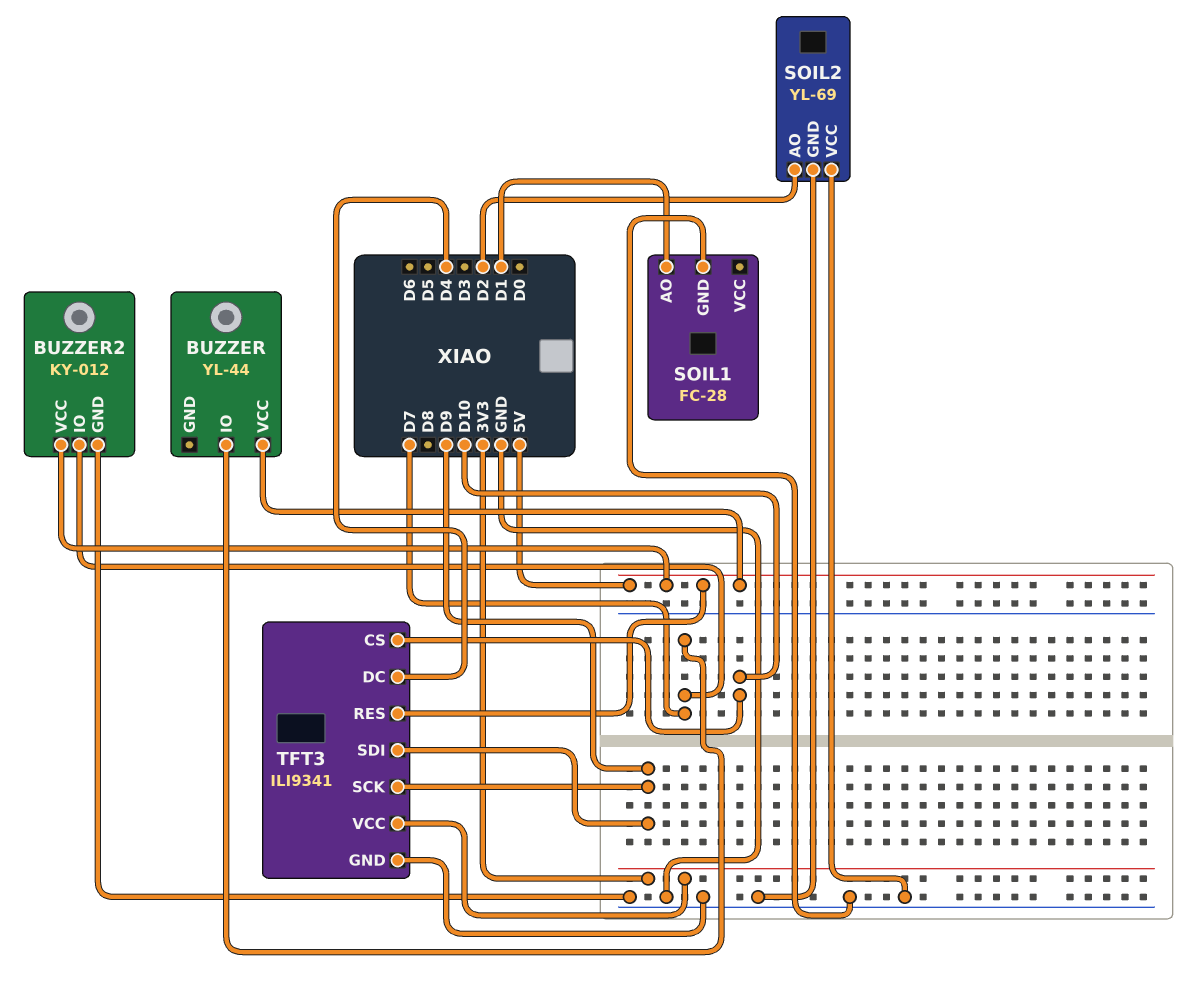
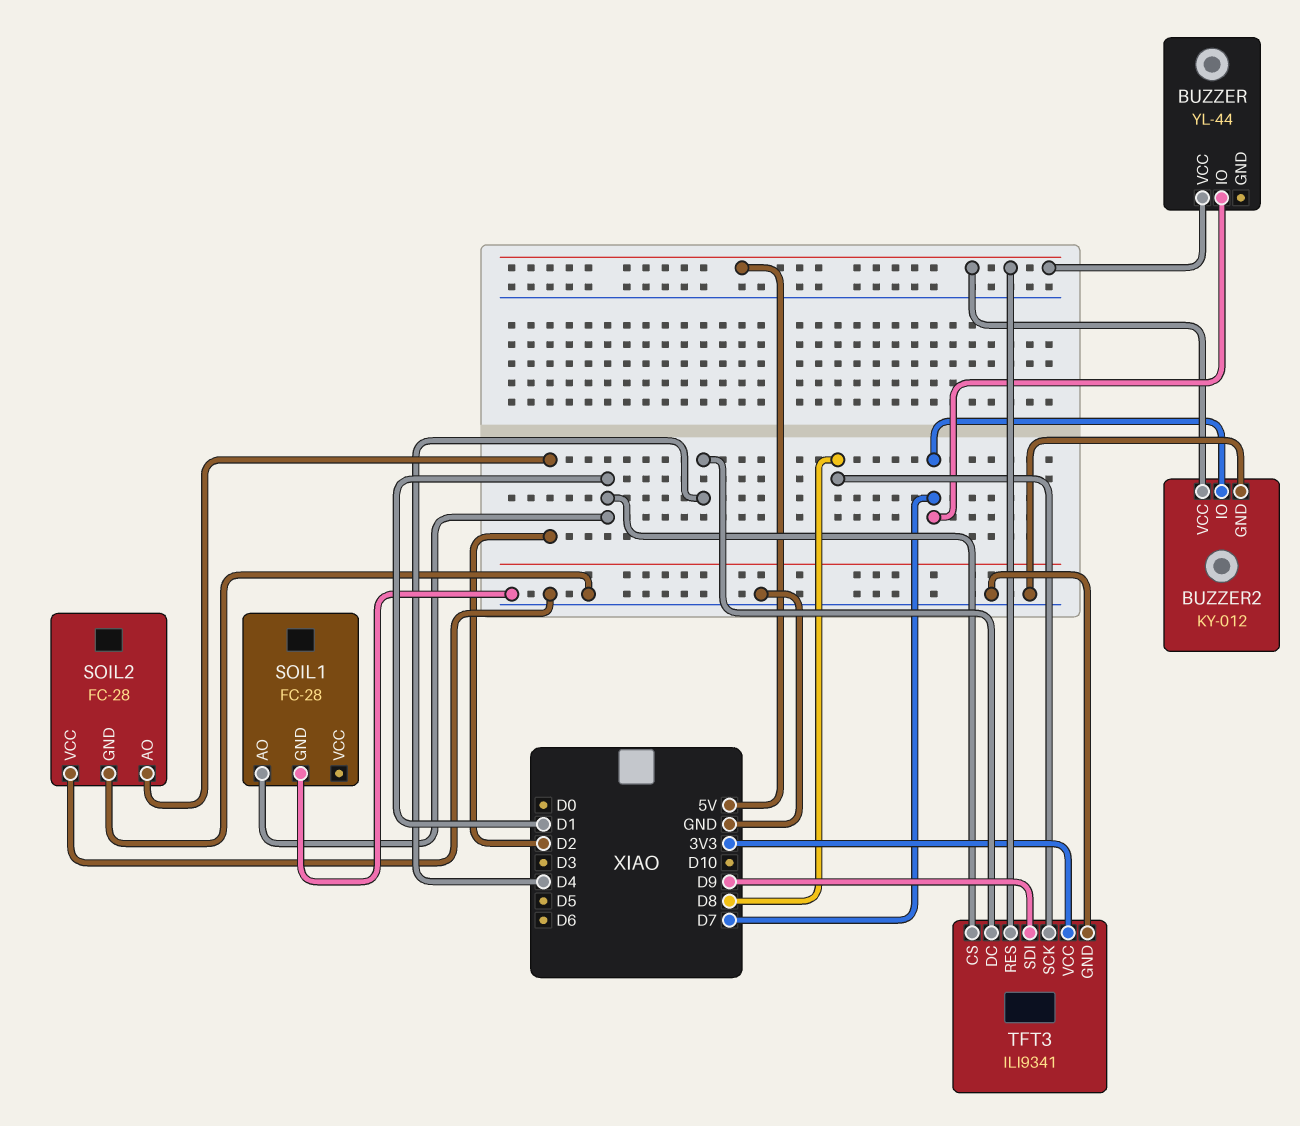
SOIL2: YL-69 -> FC-28
TFT3 pin CS: D10 -> D1
TFT3 pin SCK: D9 -> D8

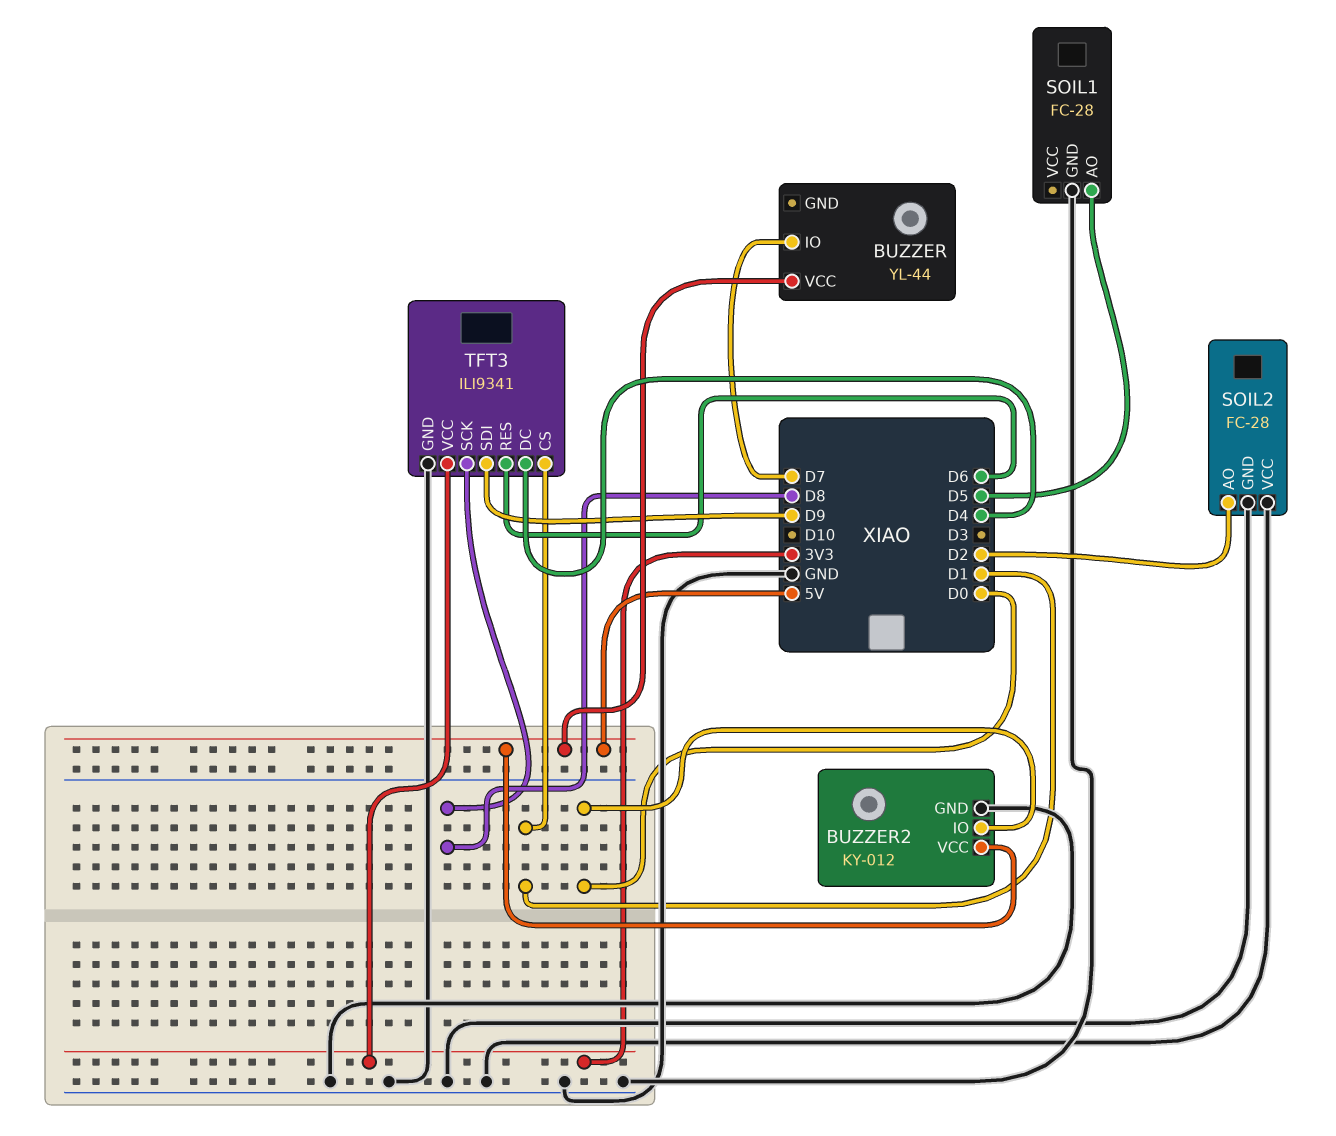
BUZZER2 pin IO: D7 -> D0
SOIL1 pin AO: D1 -> D5
TFT3 pin RES: 5V -> D6

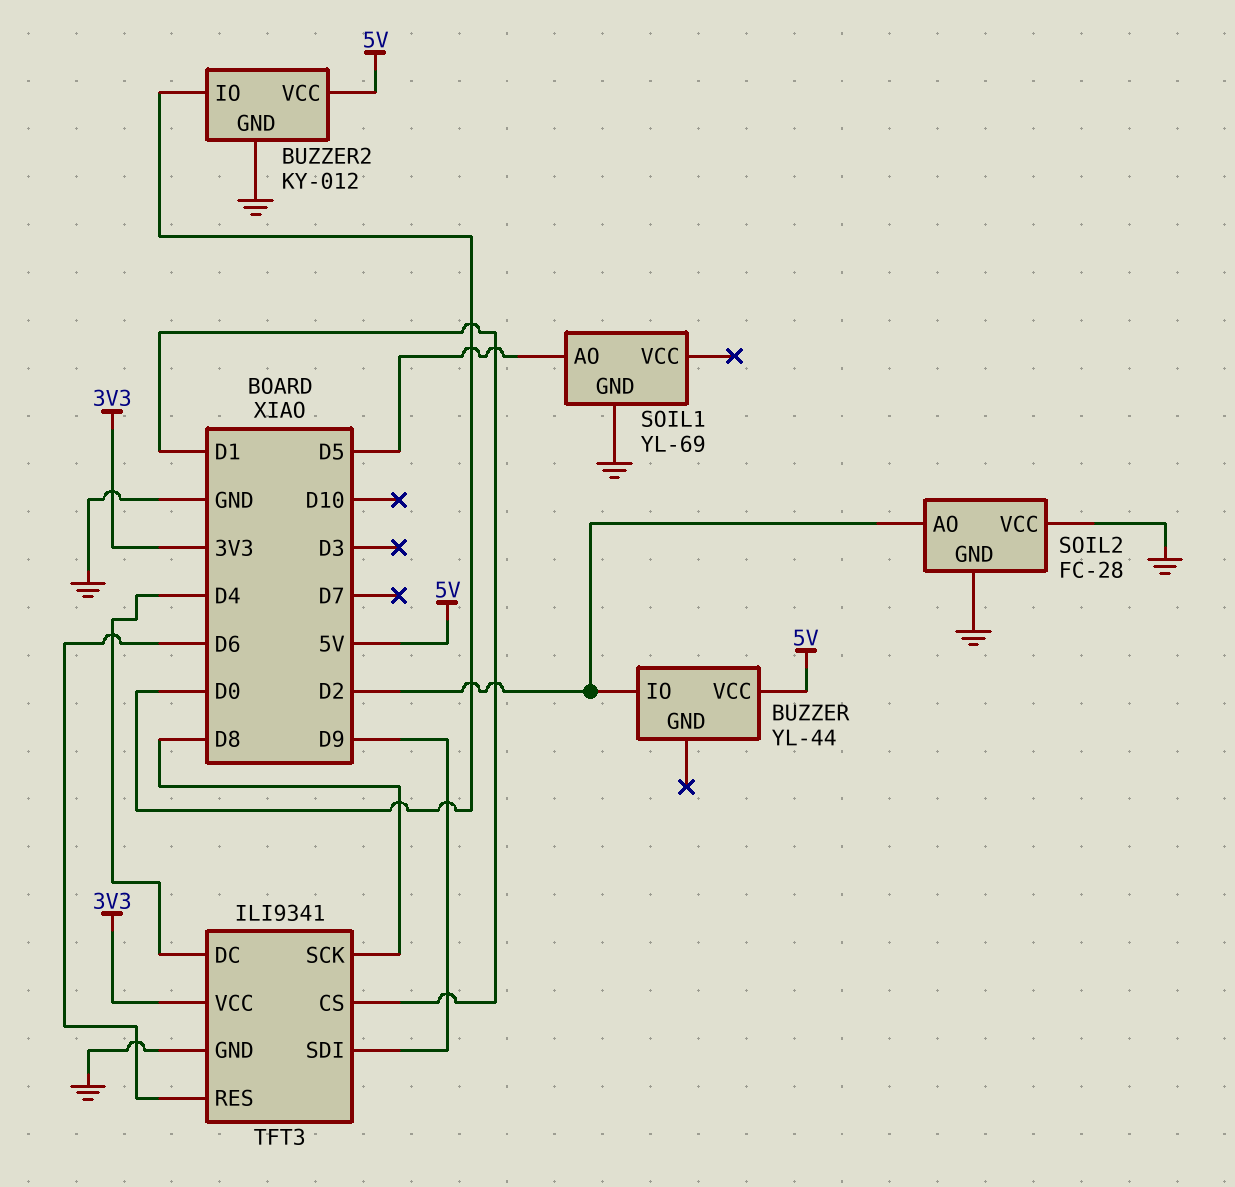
BUZZER pin IO: D7 -> D2
SOIL1: FC-28 -> YL-69

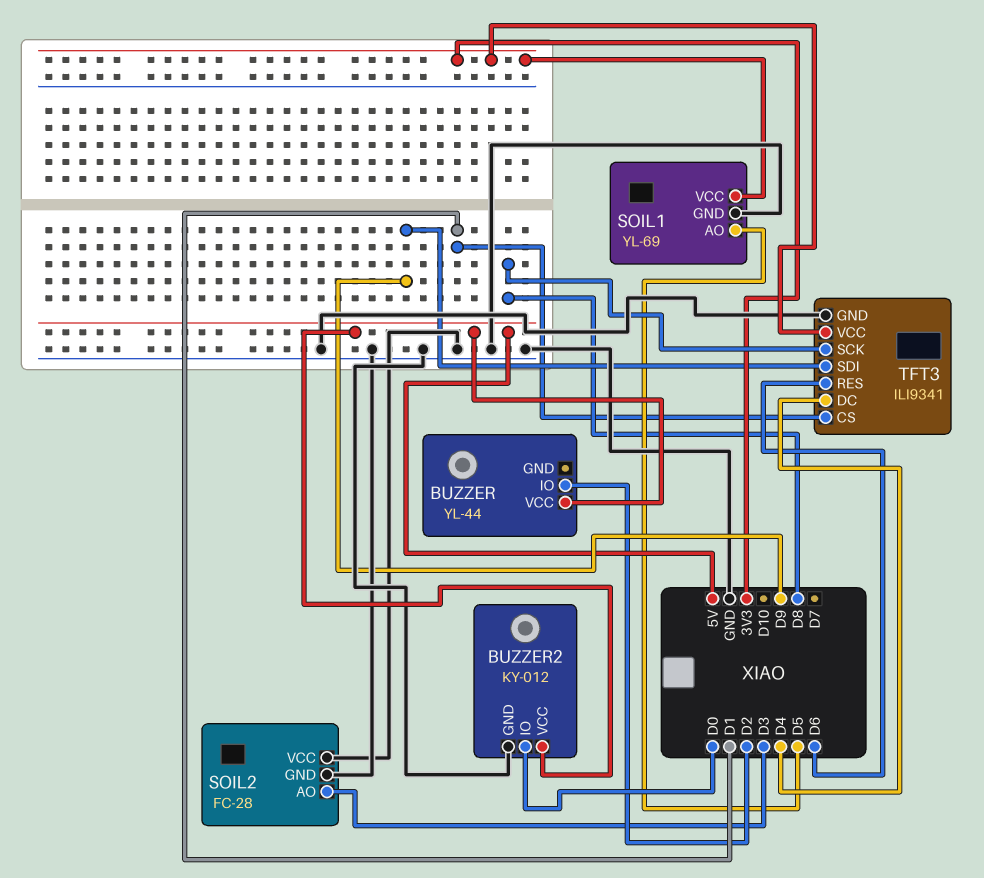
SOIL1 pin VCC: none -> 3V3
SOIL2 pin AO: D2 -> D3

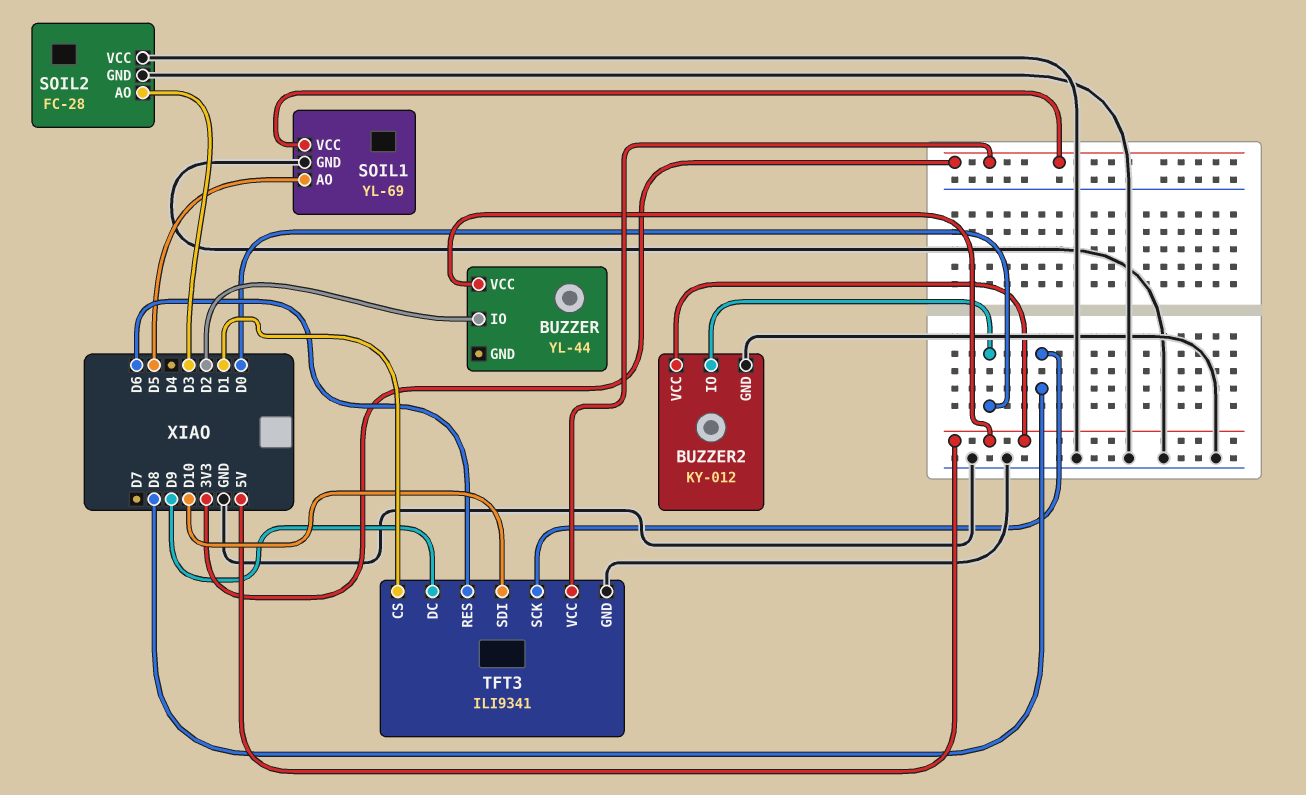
TFT3 pin DC: D4 -> D9
TFT3 pin SDI: D9 -> D10

